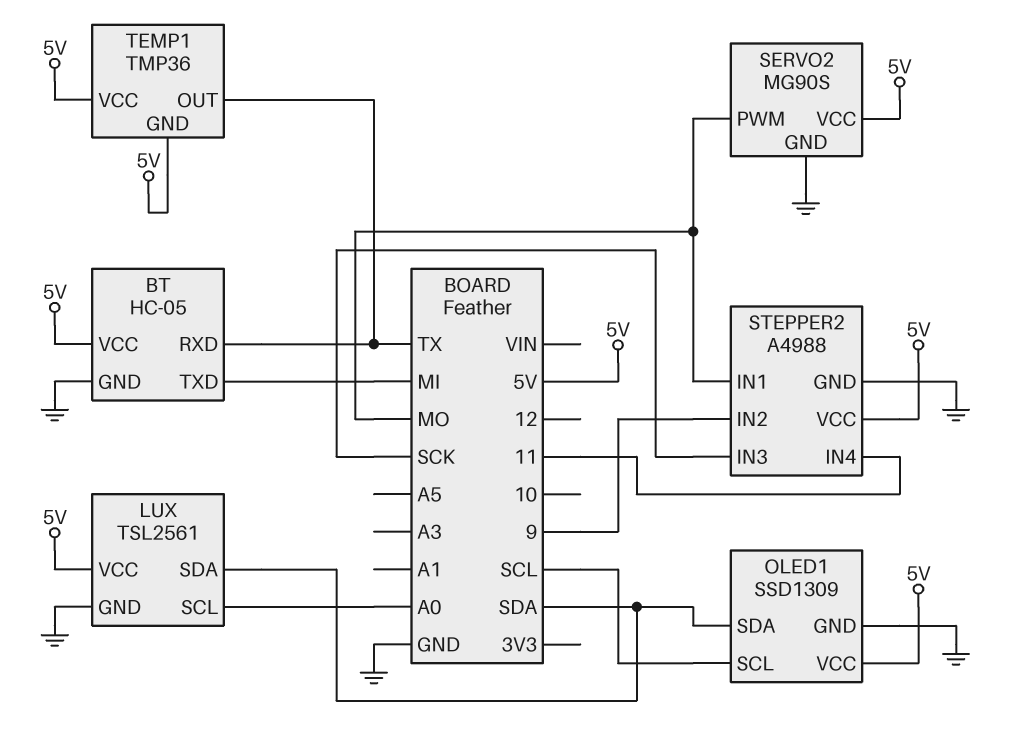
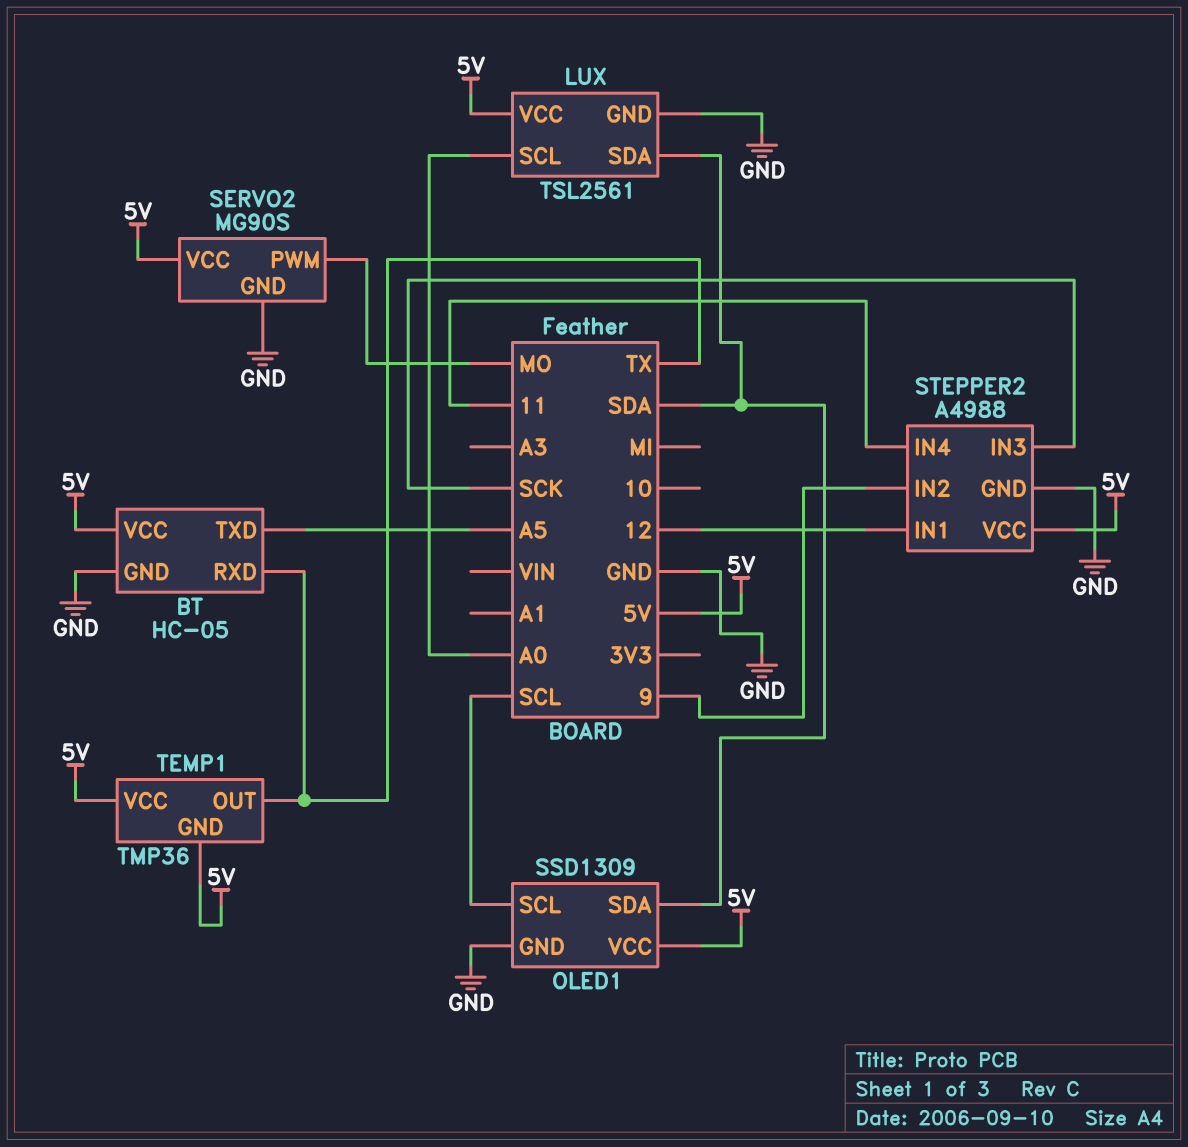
BT pin TXD: MI -> A5
STEPPER2 pin IN1: MO -> 12

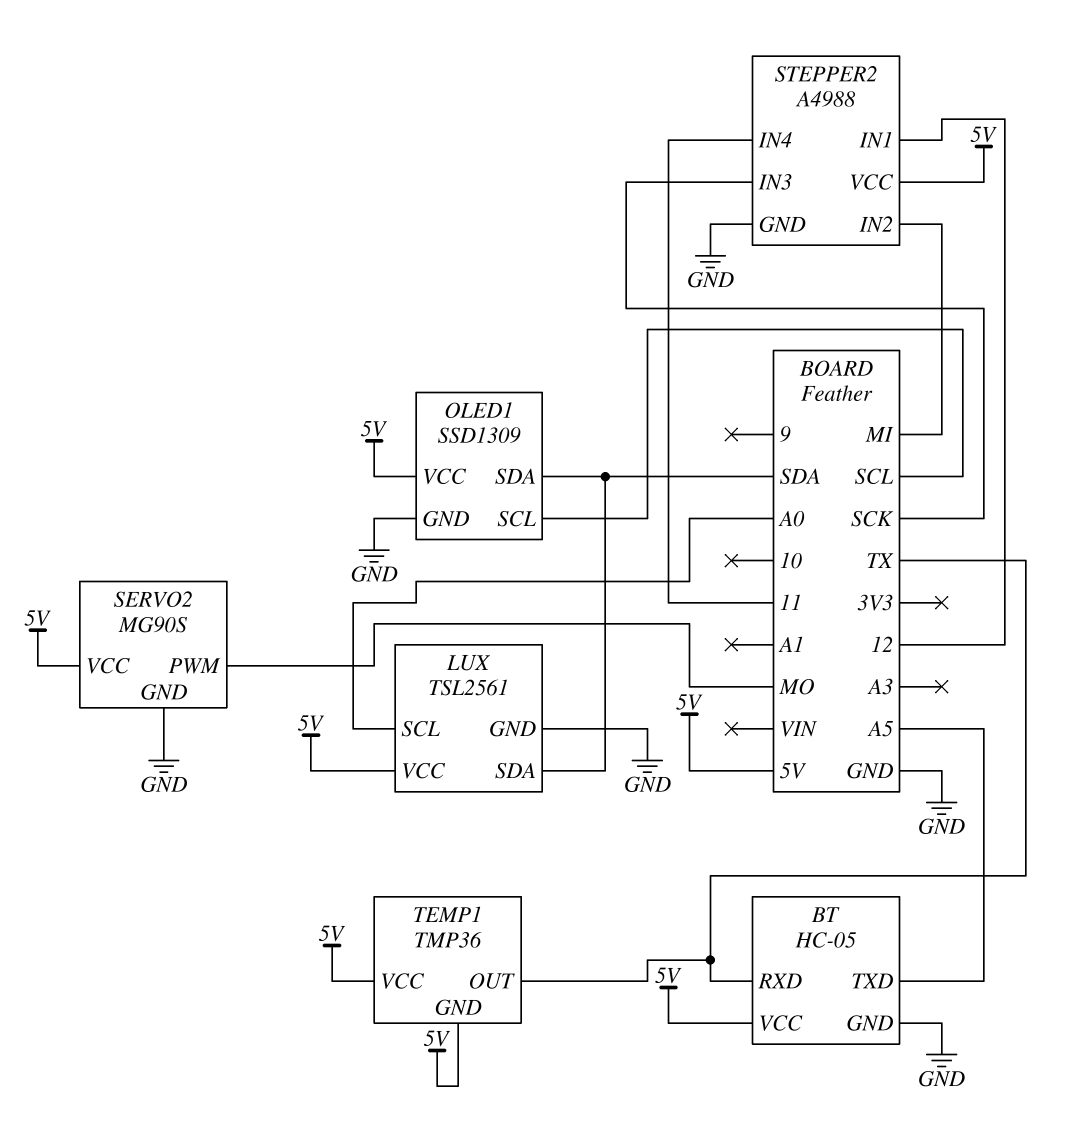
STEPPER2 pin IN2: 9 -> MI

